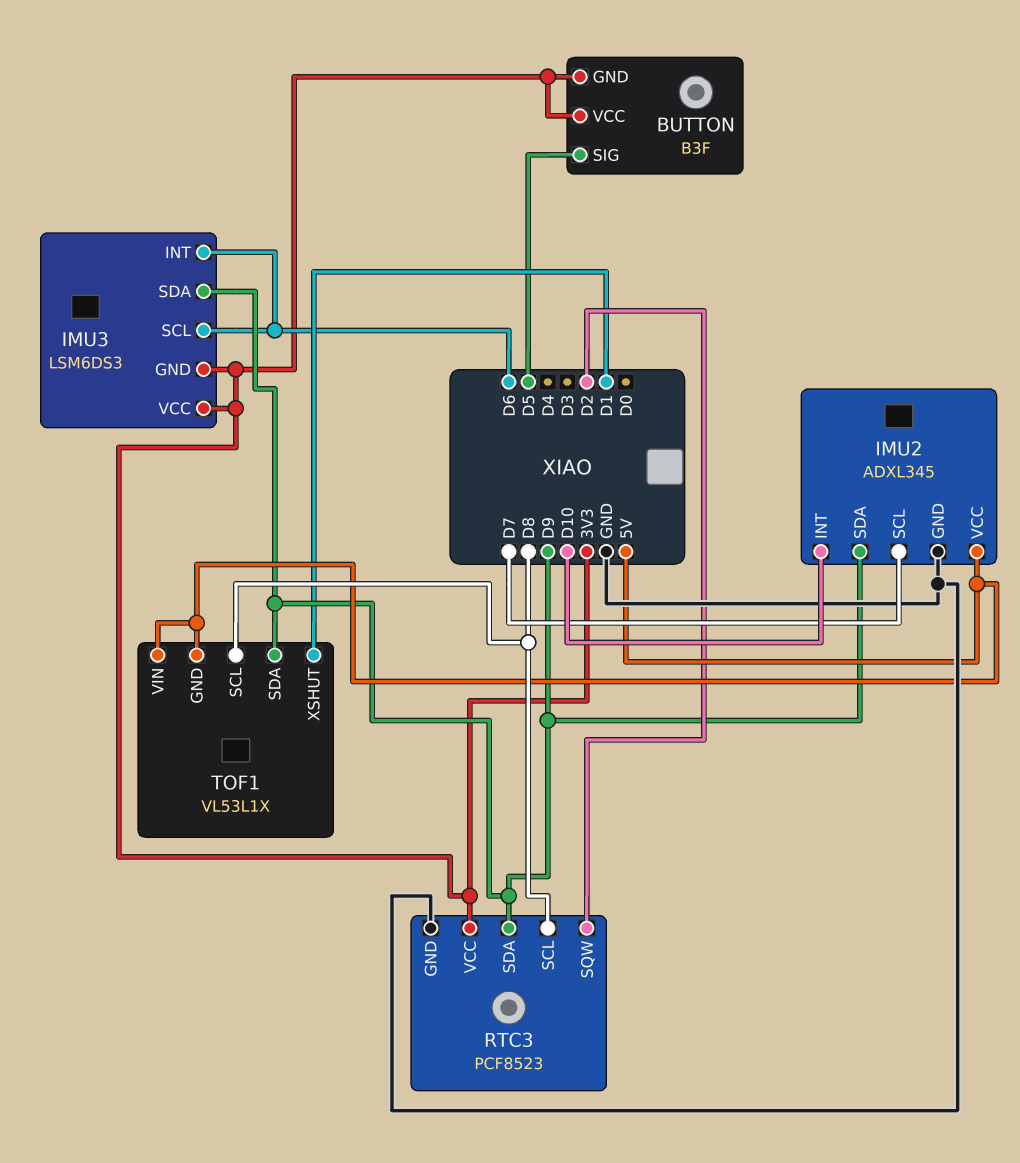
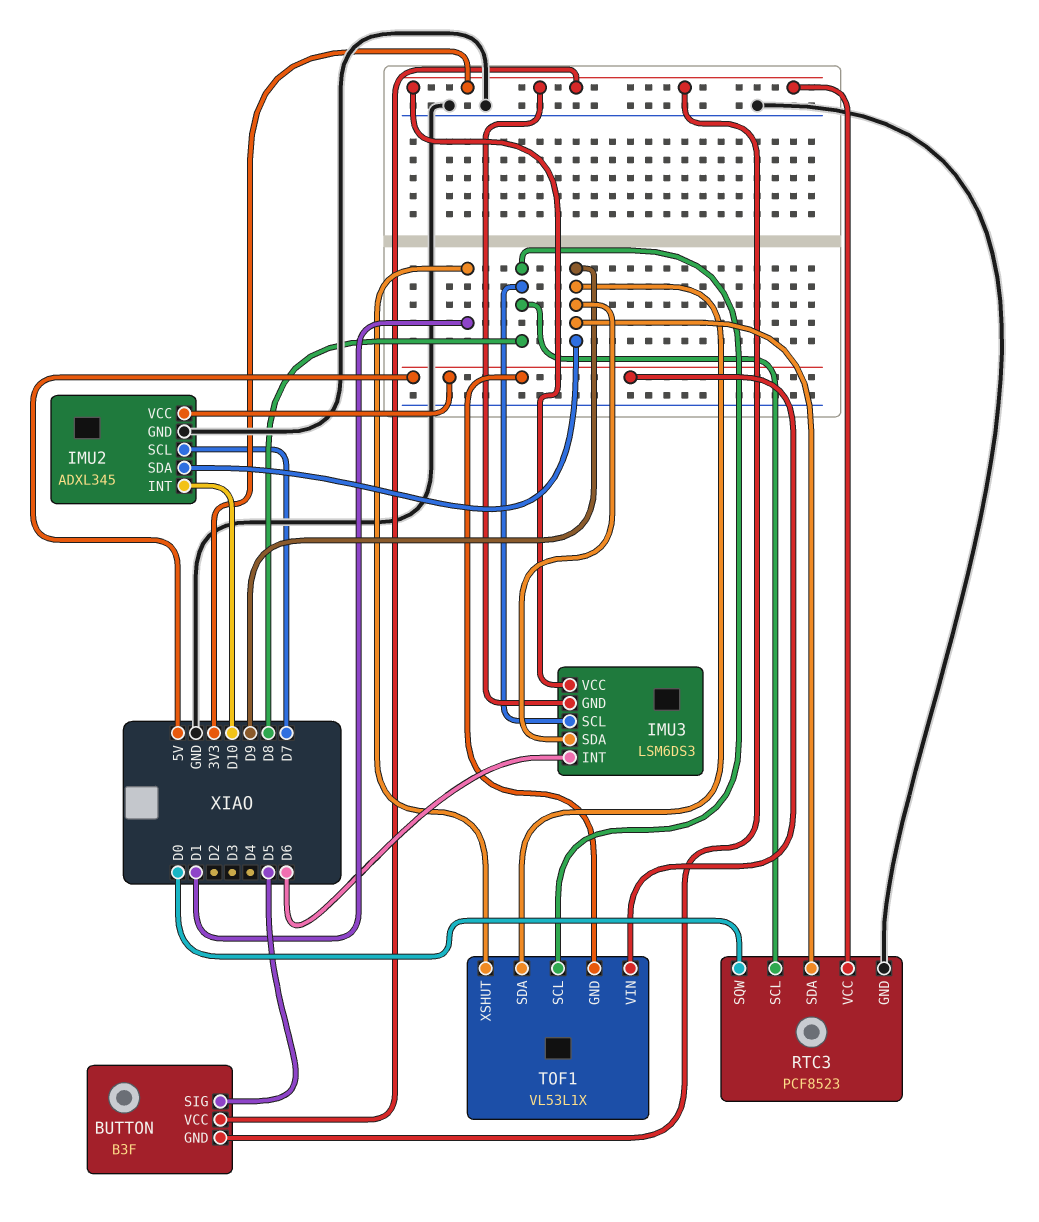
IMU3 pin SCL: D6 -> D8
RTC3 pin SQW: D2 -> D0

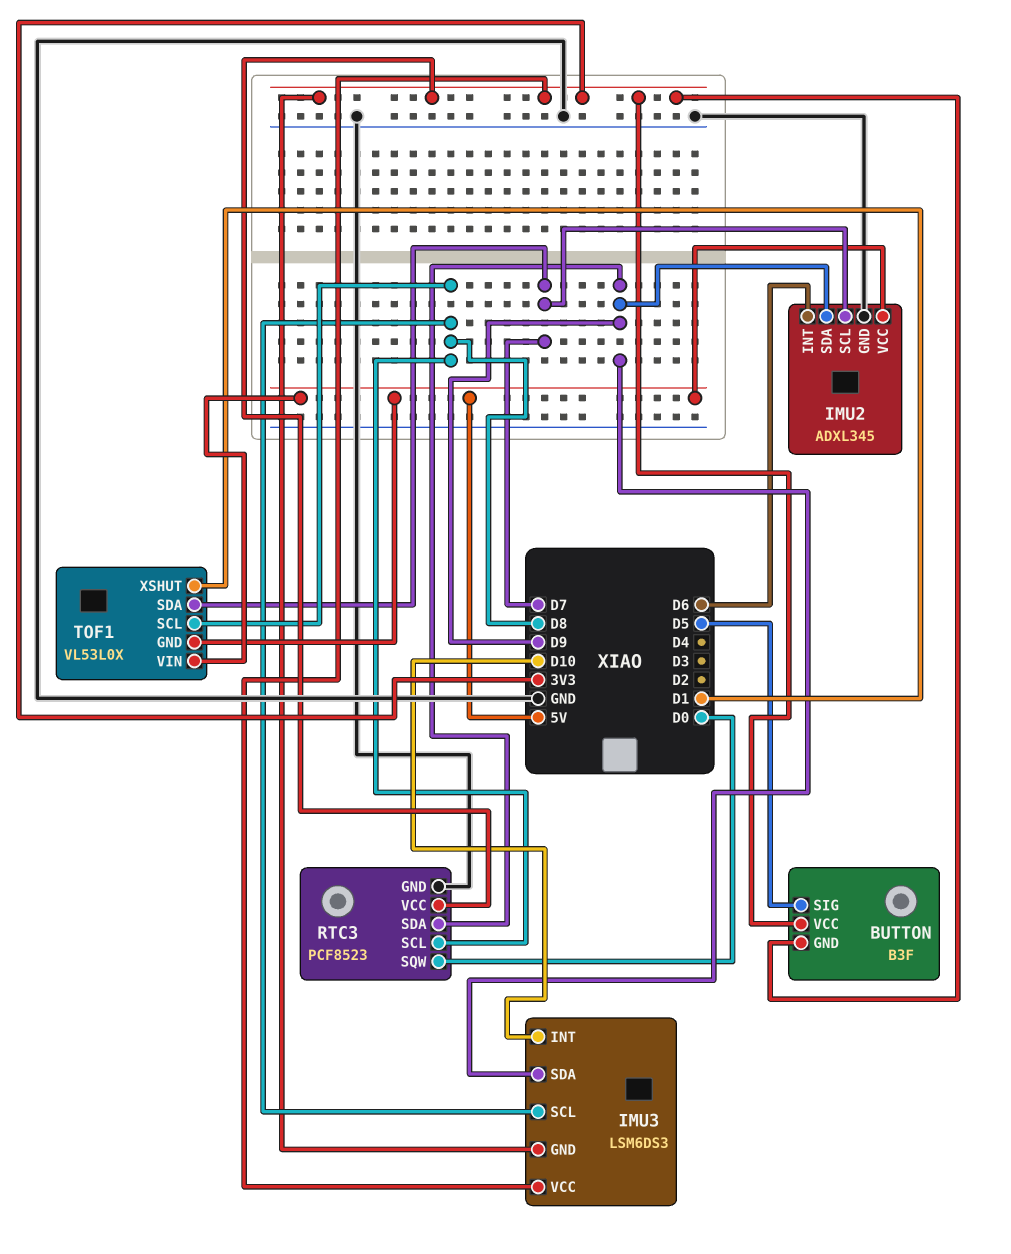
IMU2 pin INT: D10 -> D6
IMU3 pin INT: D6 -> D10
TOF1: VL53L1X -> VL53L0X
TOF1 pin SDA: D9 -> D7

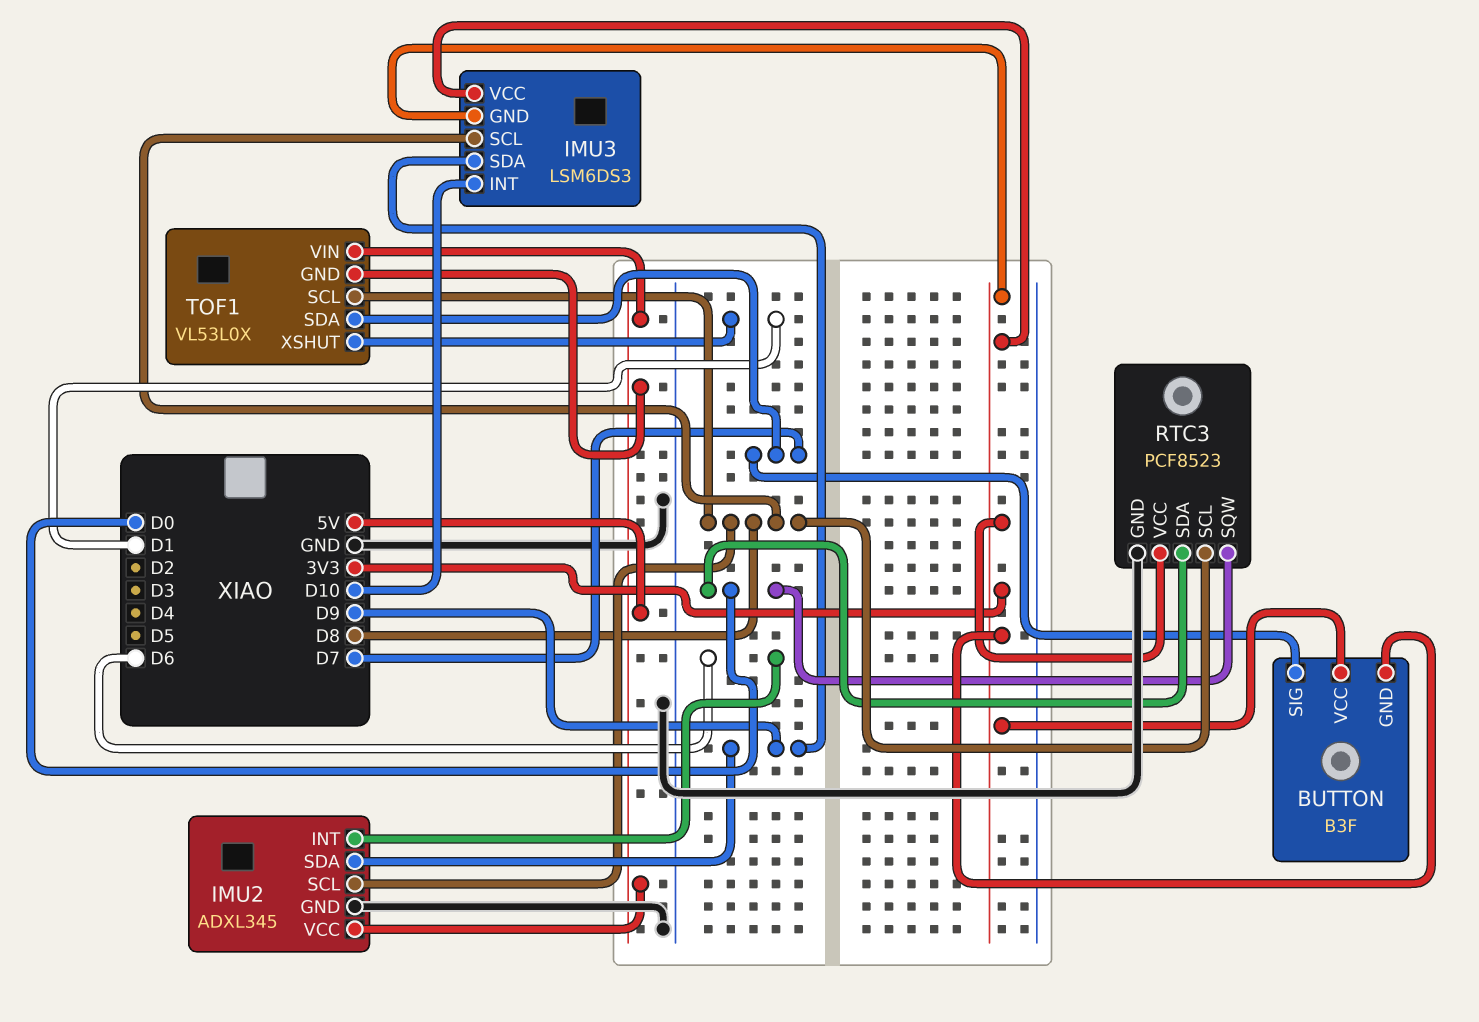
BUTTON pin SIG: D5 -> D7
IMU2 pin SCL: D7 -> D8
RTC3 pin SDA: D9 -> D0

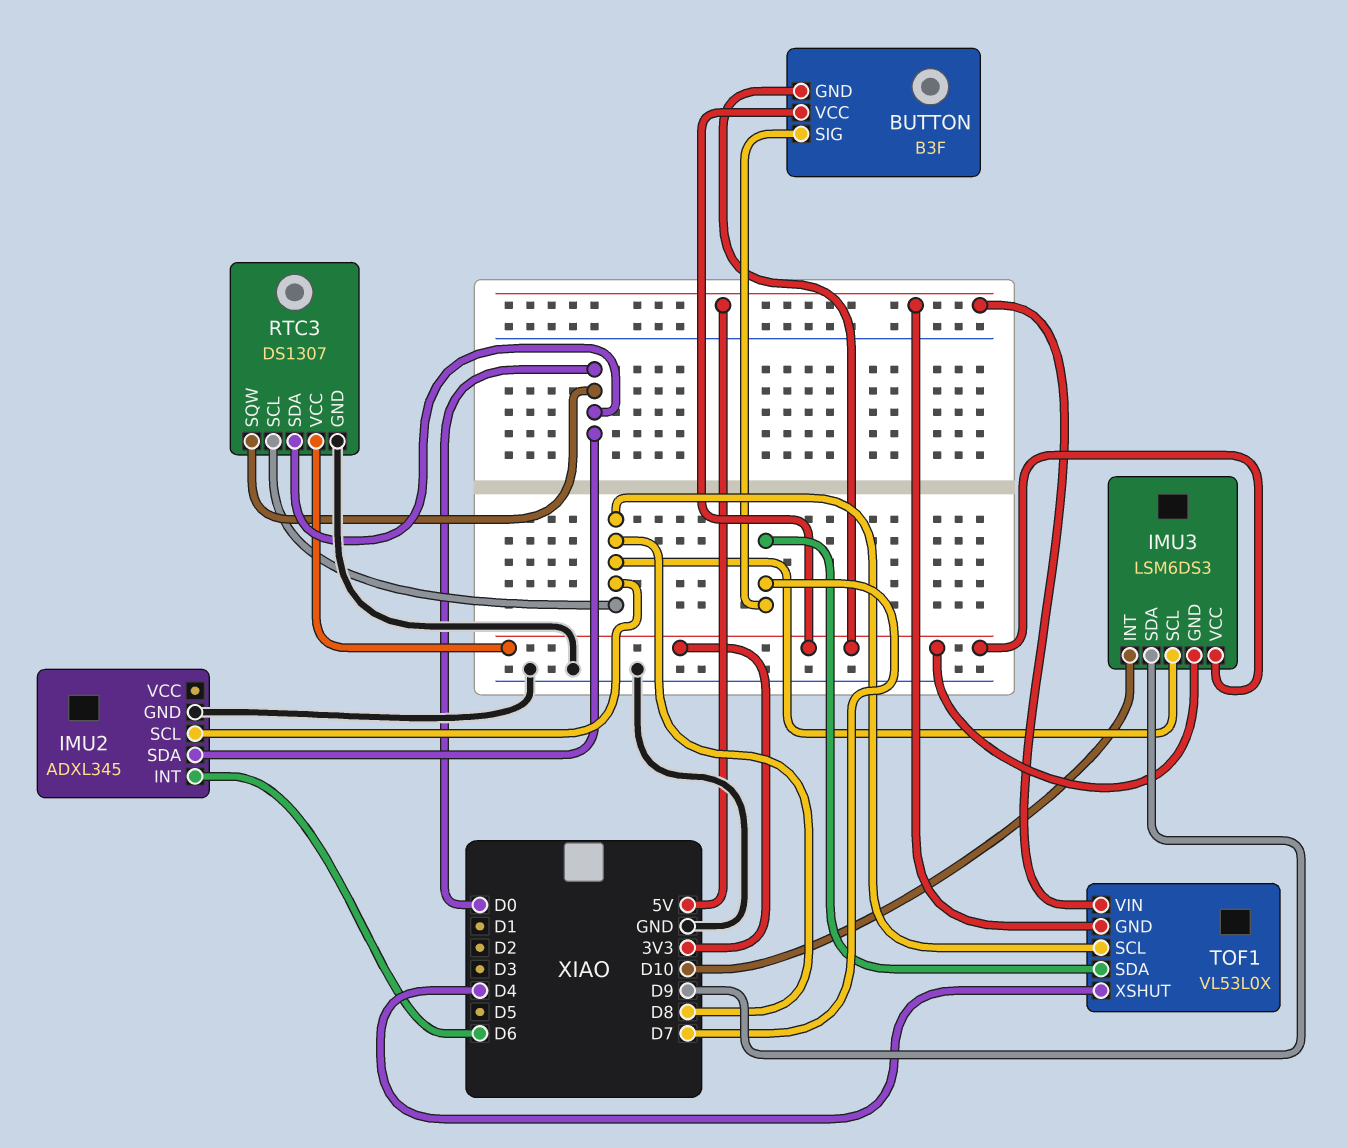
IMU2 pin SDA: D9 -> D0
IMU2 pin VCC: 5V -> none
RTC3: PCF8523 -> DS1307
TOF1 pin XSHUT: D1 -> D4

